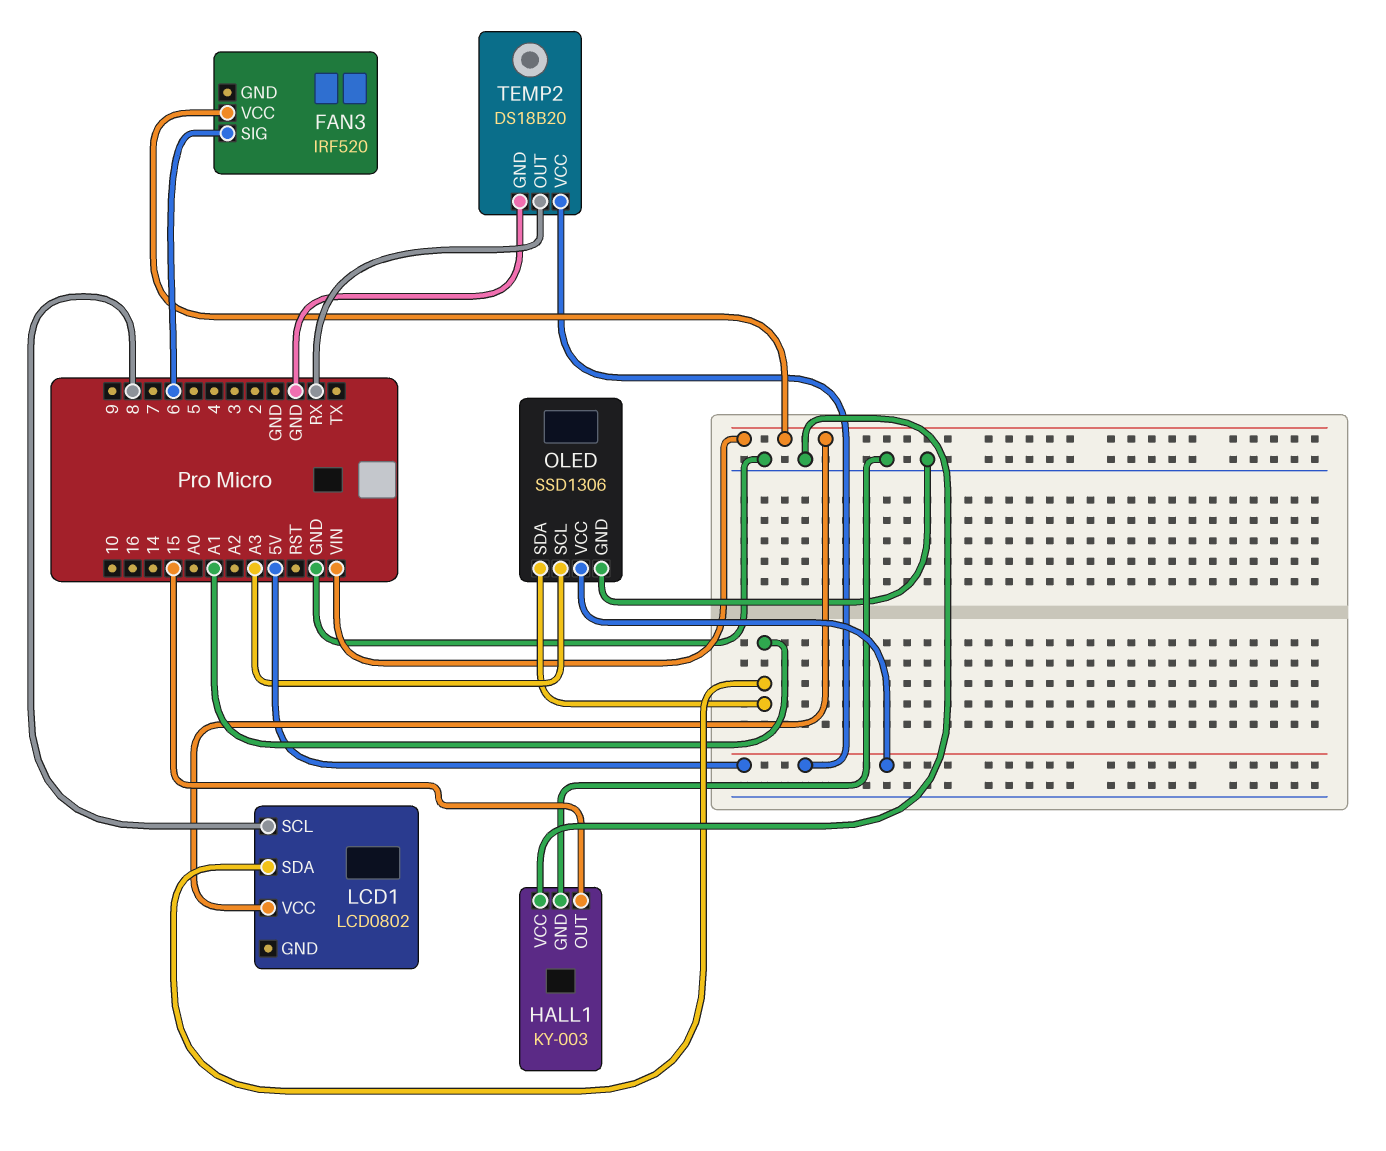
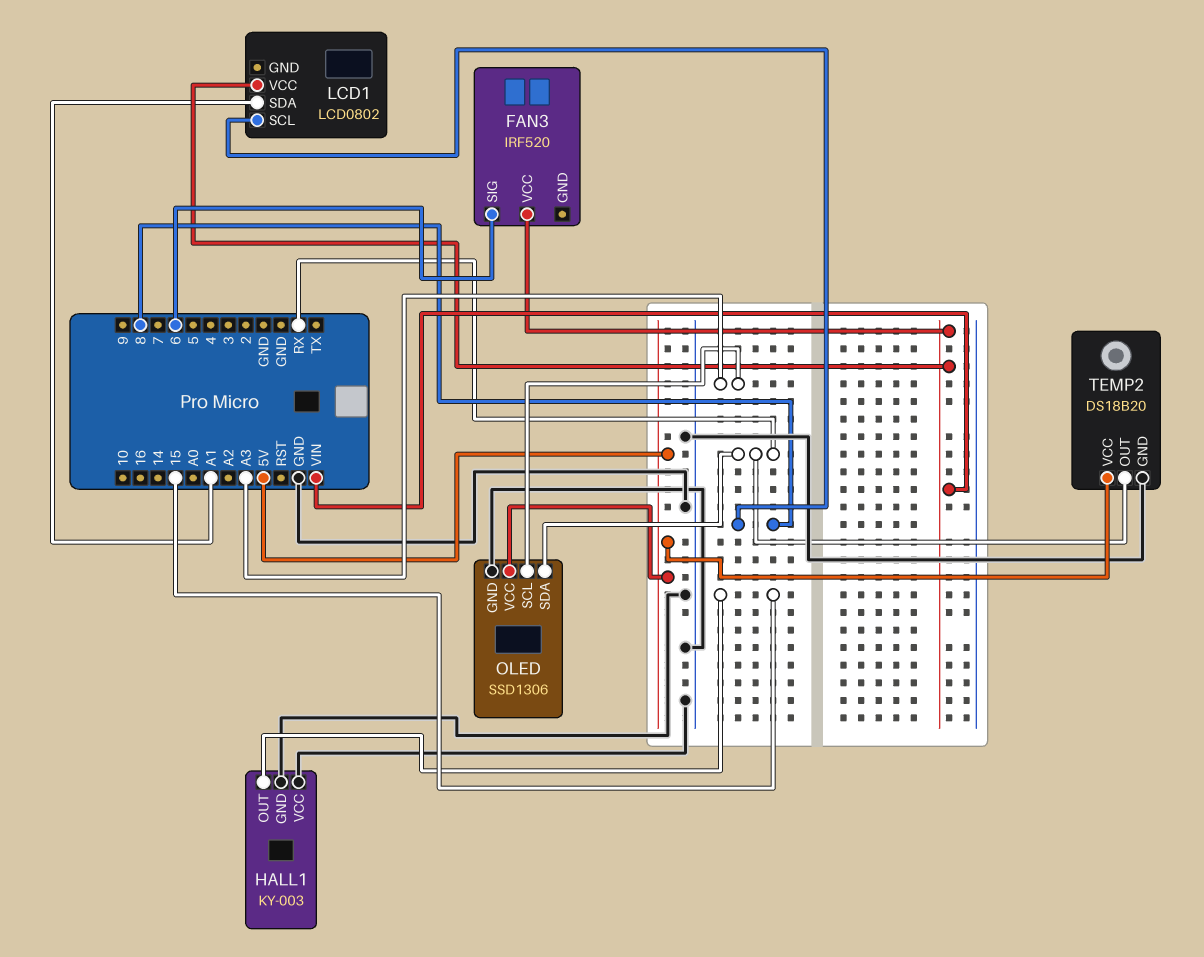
OLED pin SDA: A1 -> RX

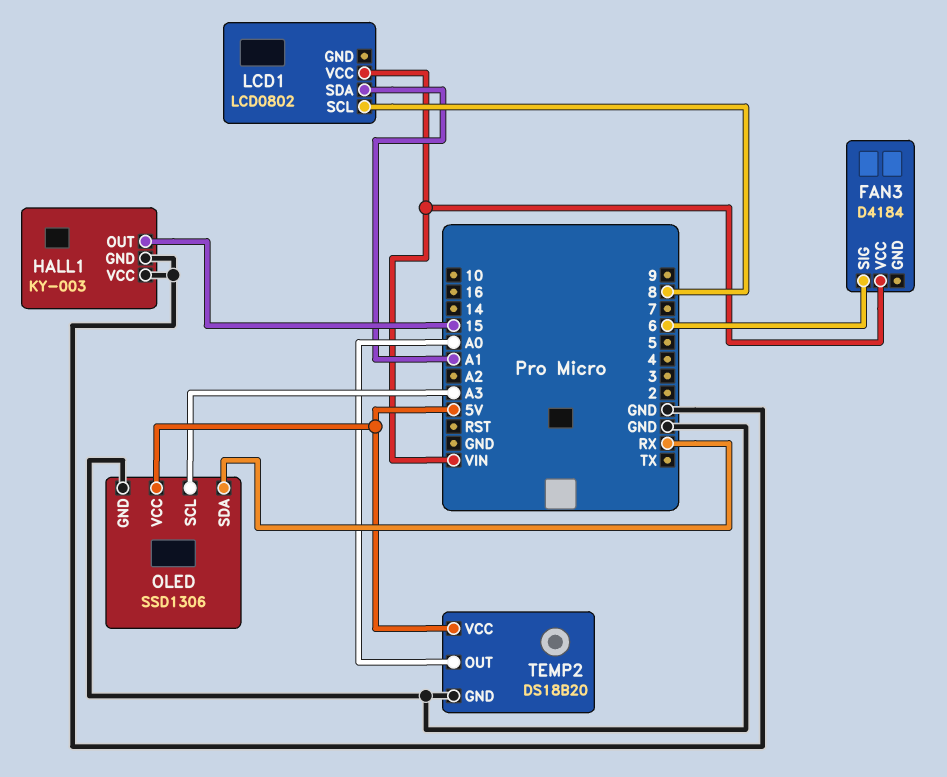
FAN3: IRF520 -> D4184
TEMP2 pin OUT: RX -> A0

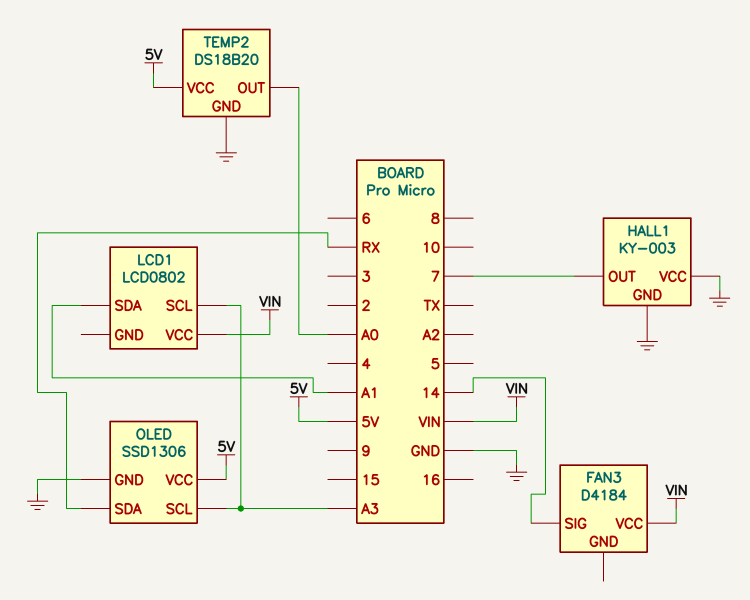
FAN3 pin SIG: 6 -> 14
HALL1 pin OUT: 15 -> 7
LCD1 pin SCL: 8 -> A3

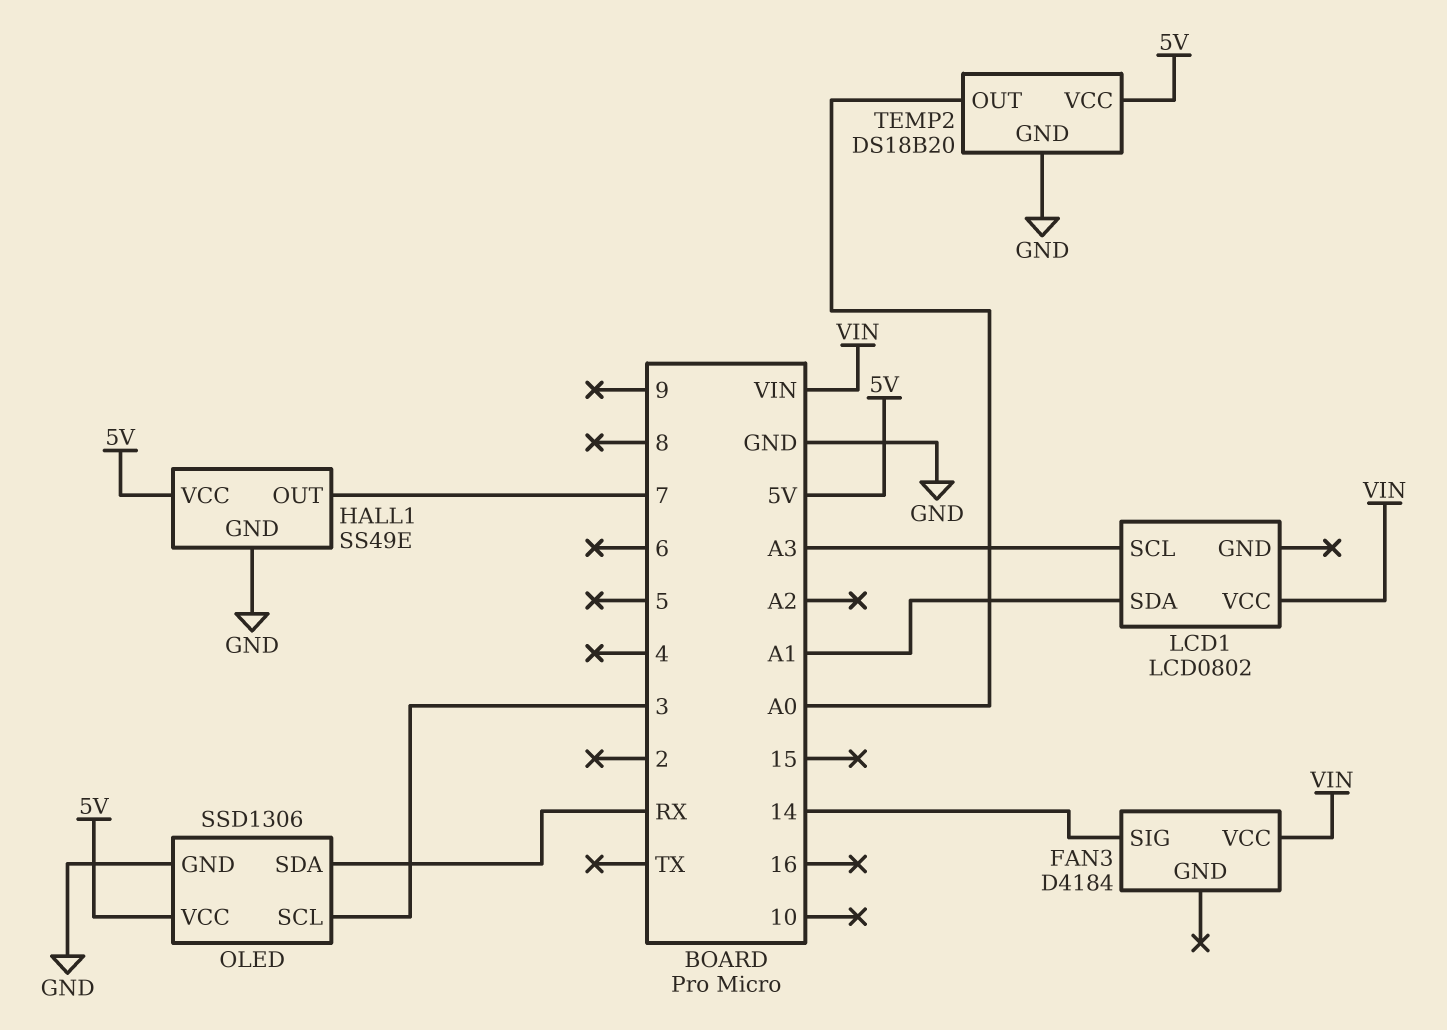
HALL1: KY-003 -> SS49E
HALL1 pin VCC: GND -> 5V
OLED pin SCL: A3 -> 3

